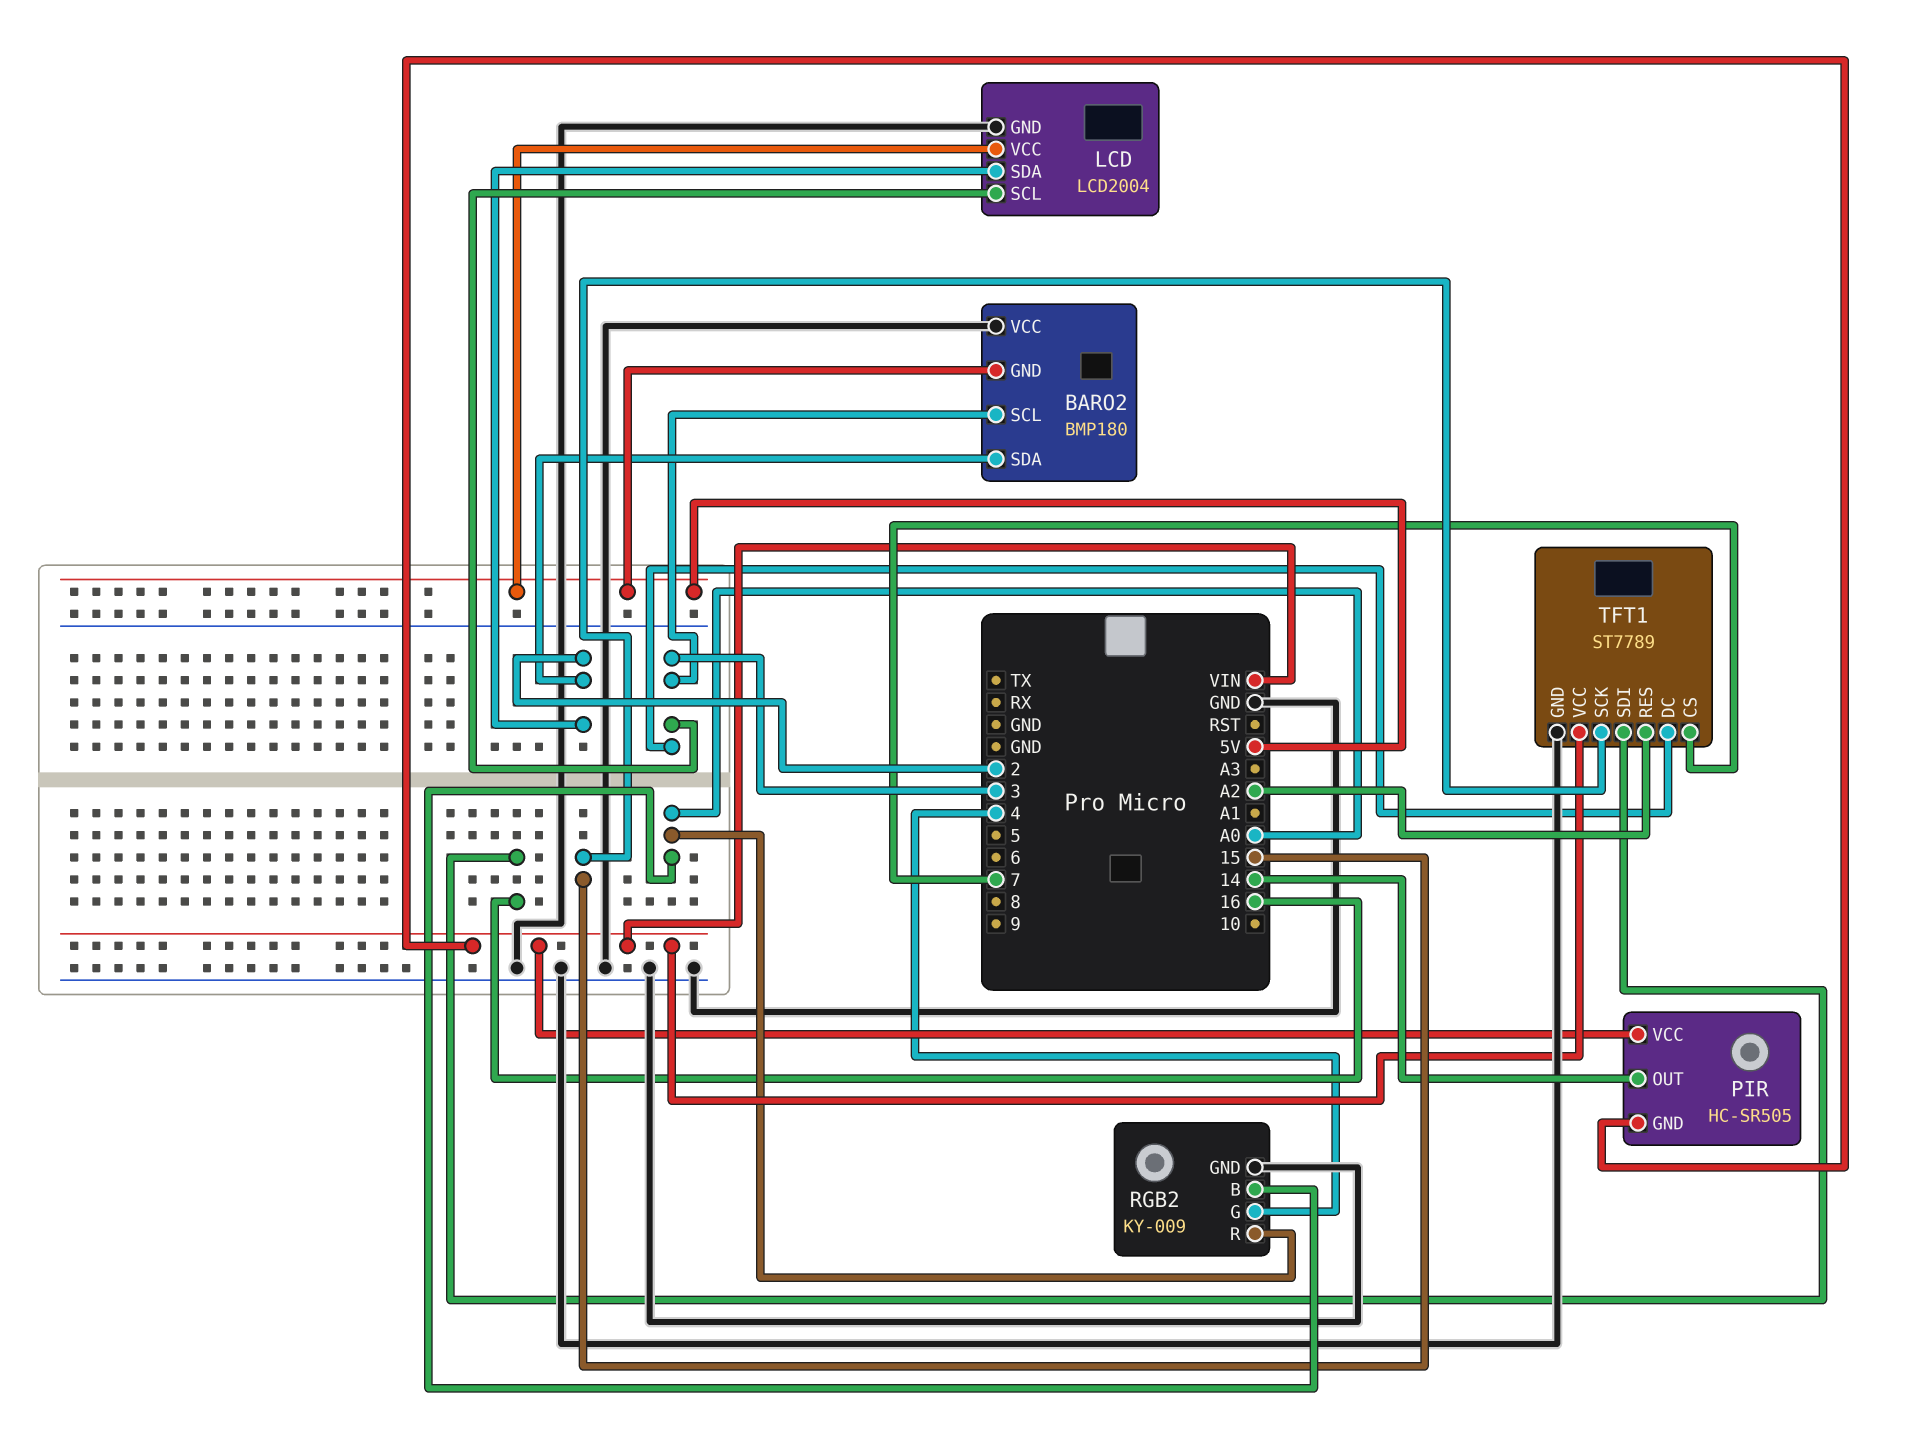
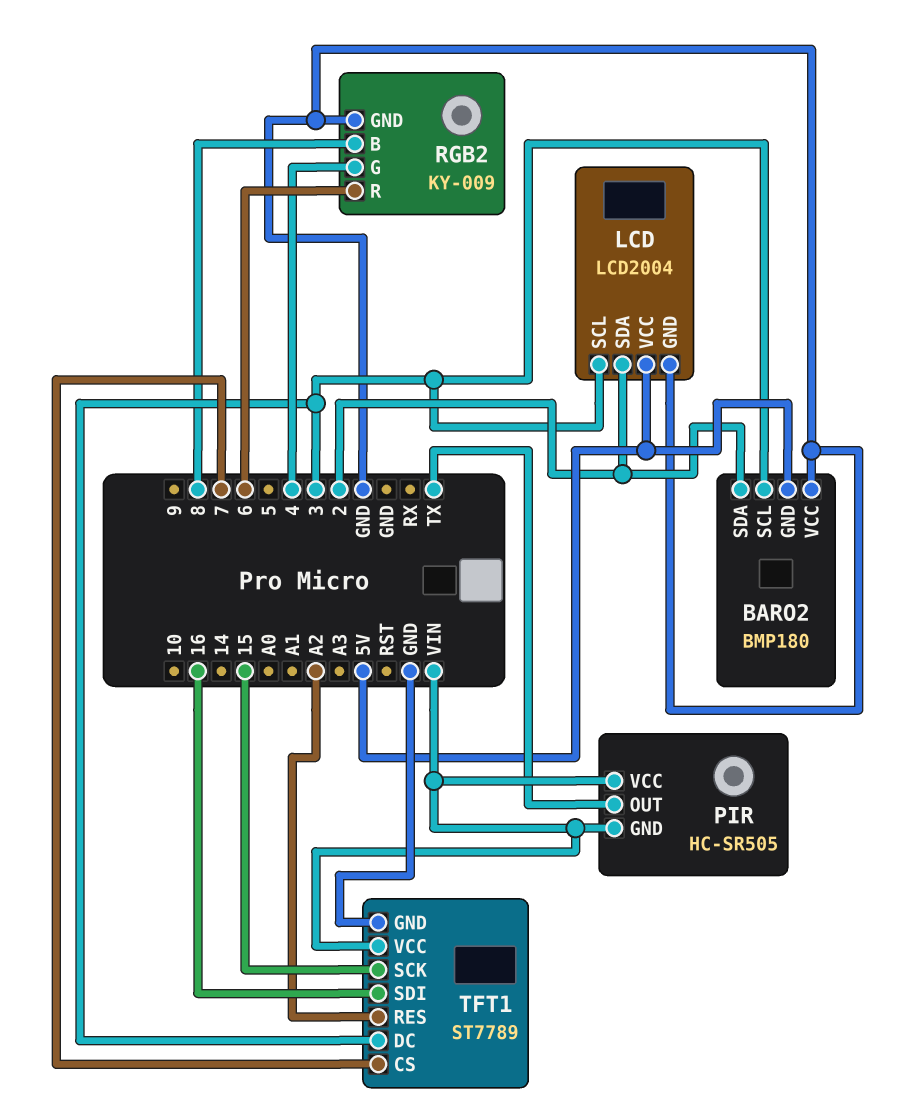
PIR pin OUT: 14 -> TX
RGB2 pin B: A0 -> 8
RGB2 pin R: A0 -> 6

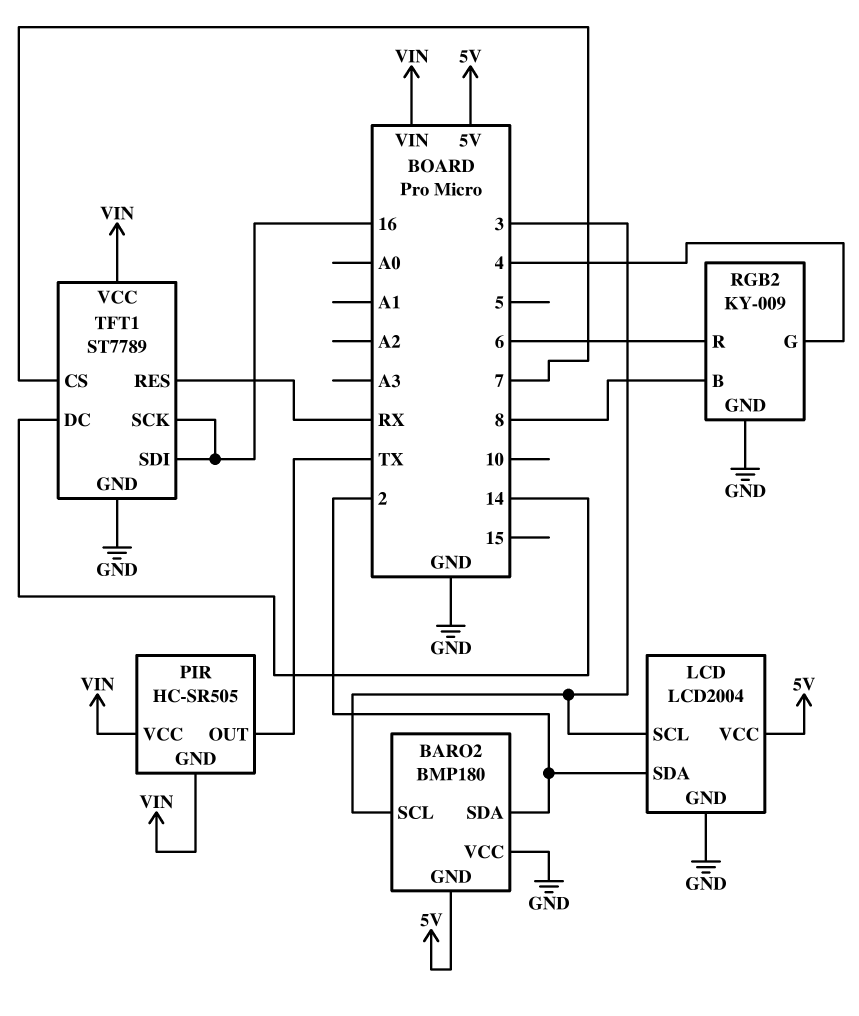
TFT1 pin DC: 3 -> 14
TFT1 pin RES: A2 -> RX
TFT1 pin SCK: 15 -> 16

